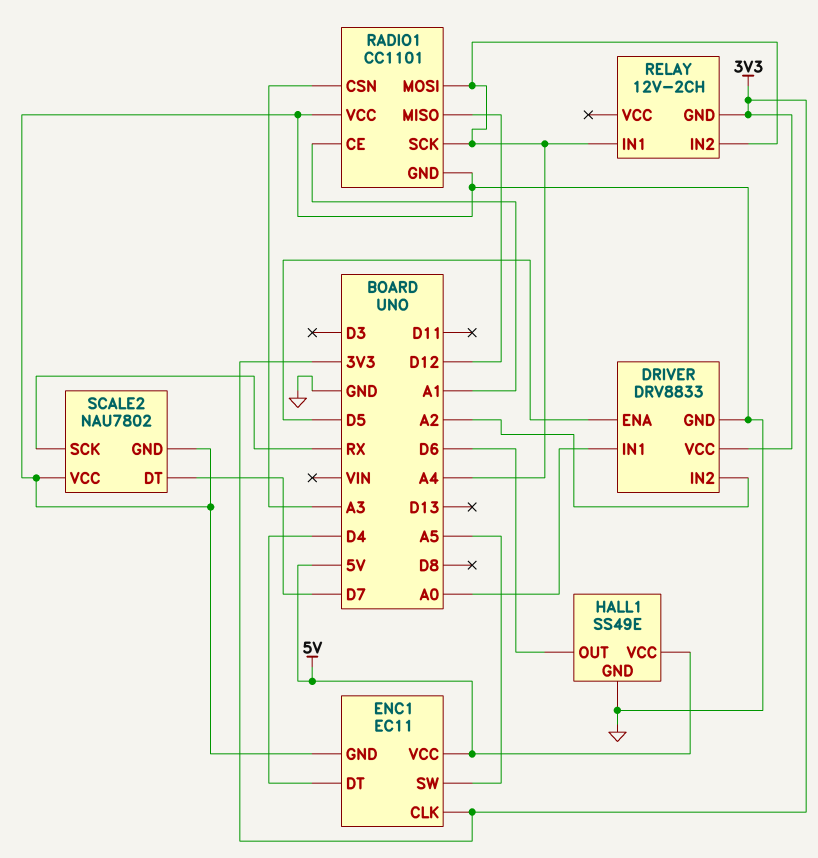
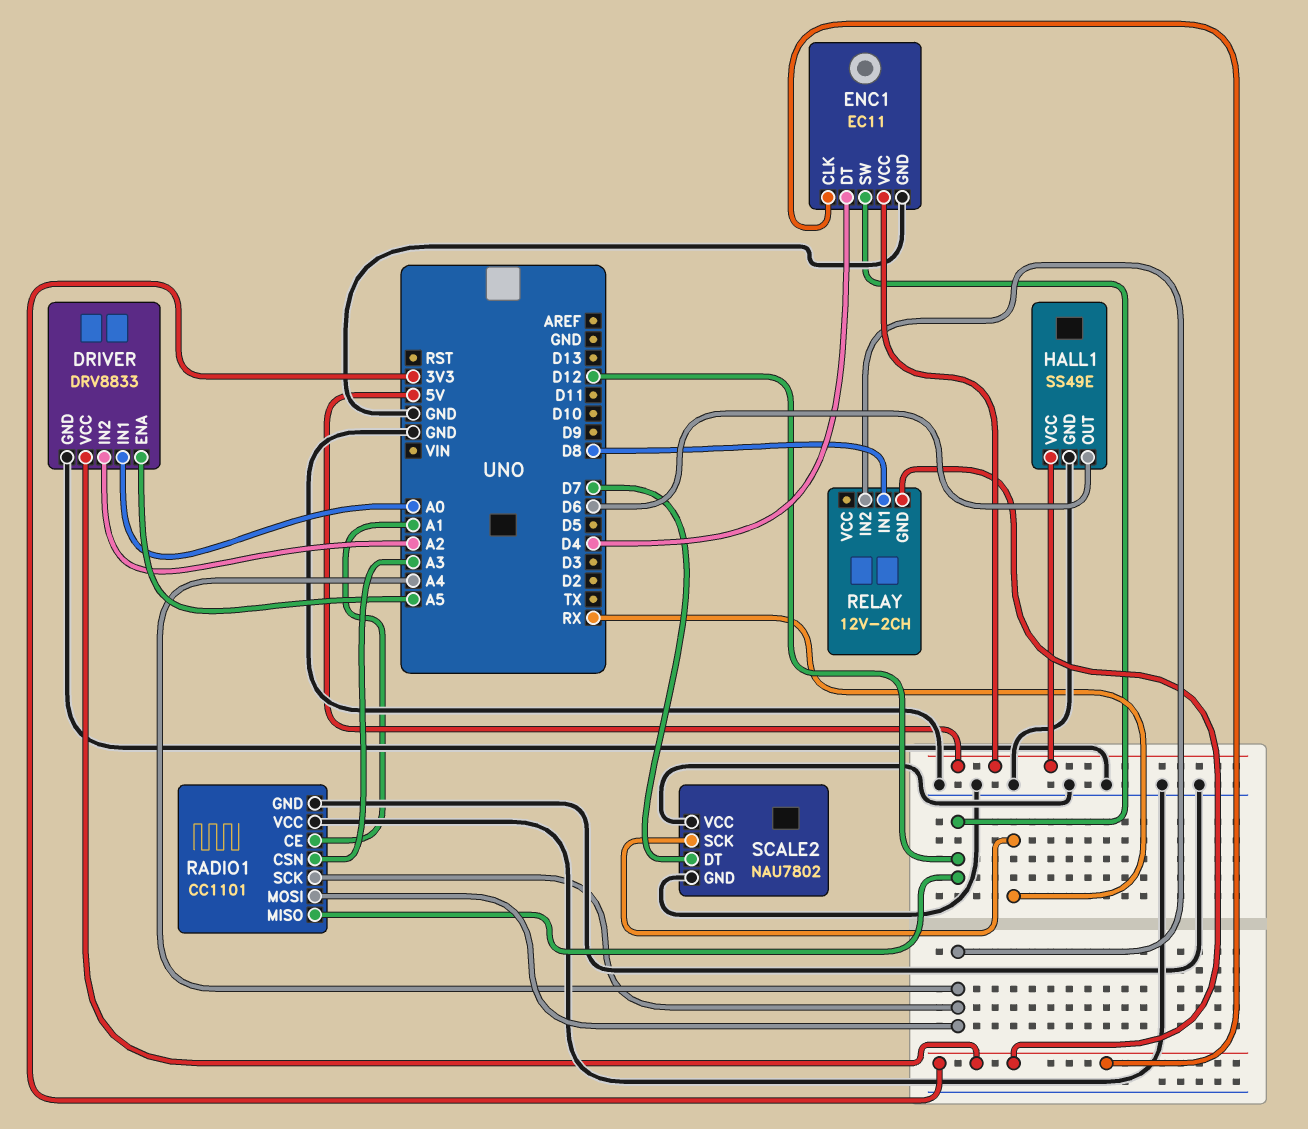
DRIVER pin ENA: D5 -> A5
ENC1 pin SW: A5 -> D12
RELAY pin IN1: A4 -> D8

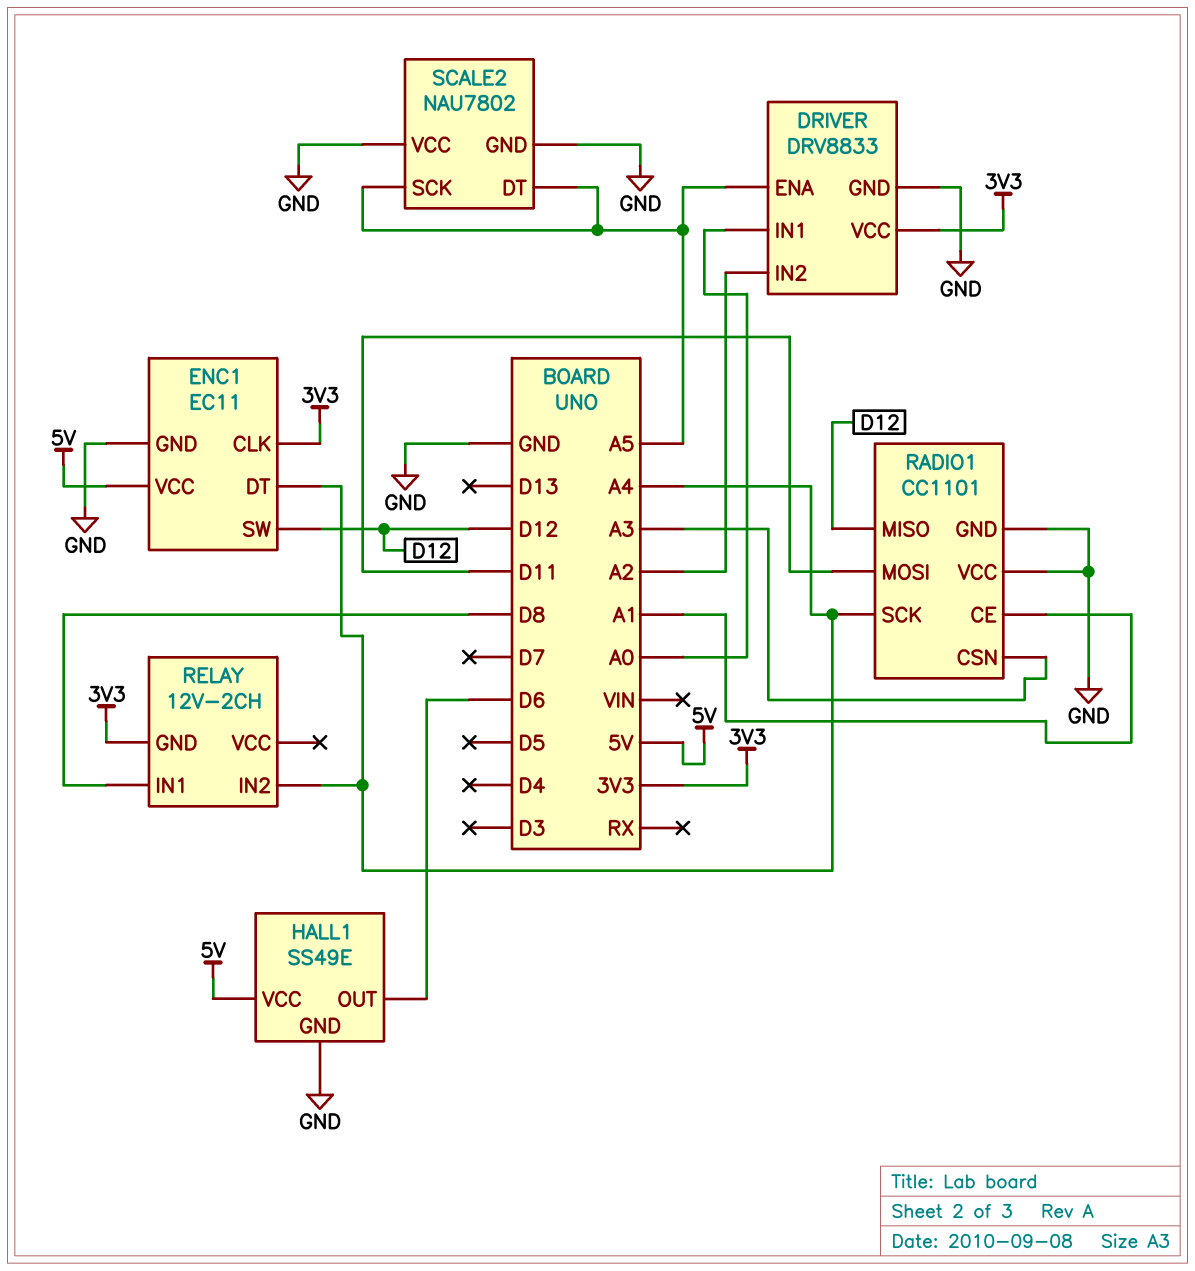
ENC1 pin DT: D4 -> A4
RADIO1 pin MOSI: A4 -> D11
SCALE2 pin DT: D7 -> A5
SCALE2 pin SCK: RX -> A5

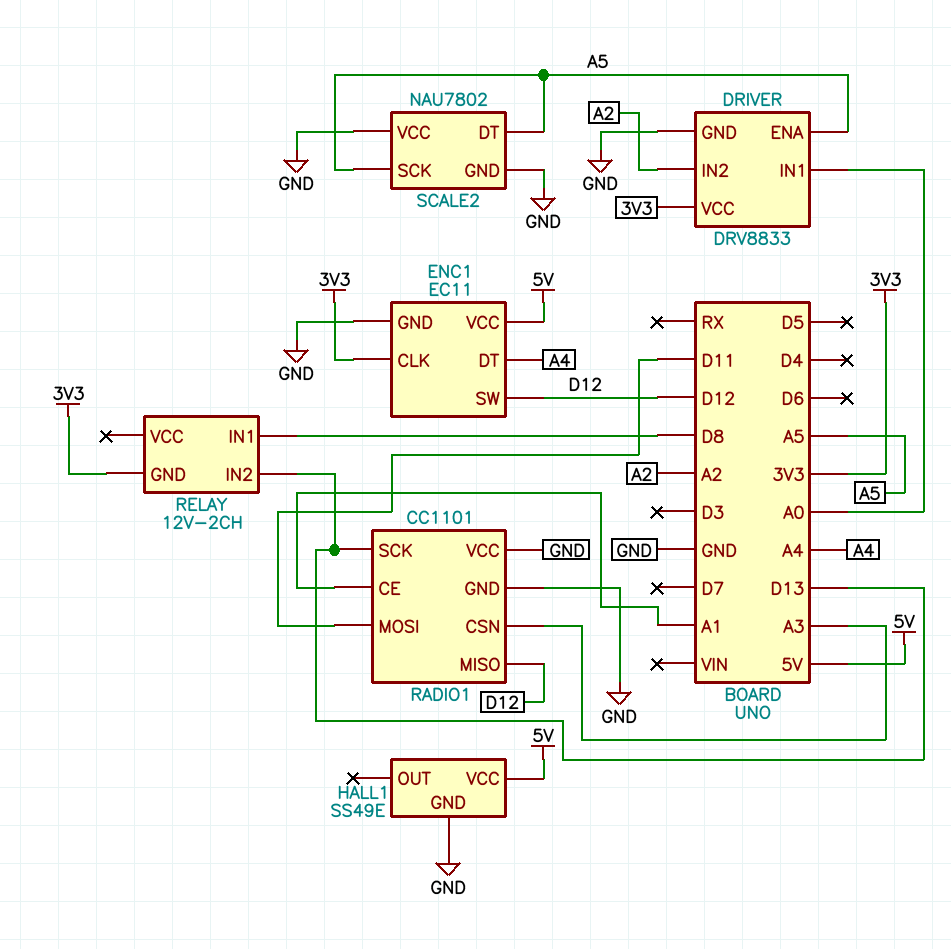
HALL1 pin OUT: D6 -> none
RADIO1 pin SCK: A4 -> D13
RELAY pin IN2: A4 -> D13

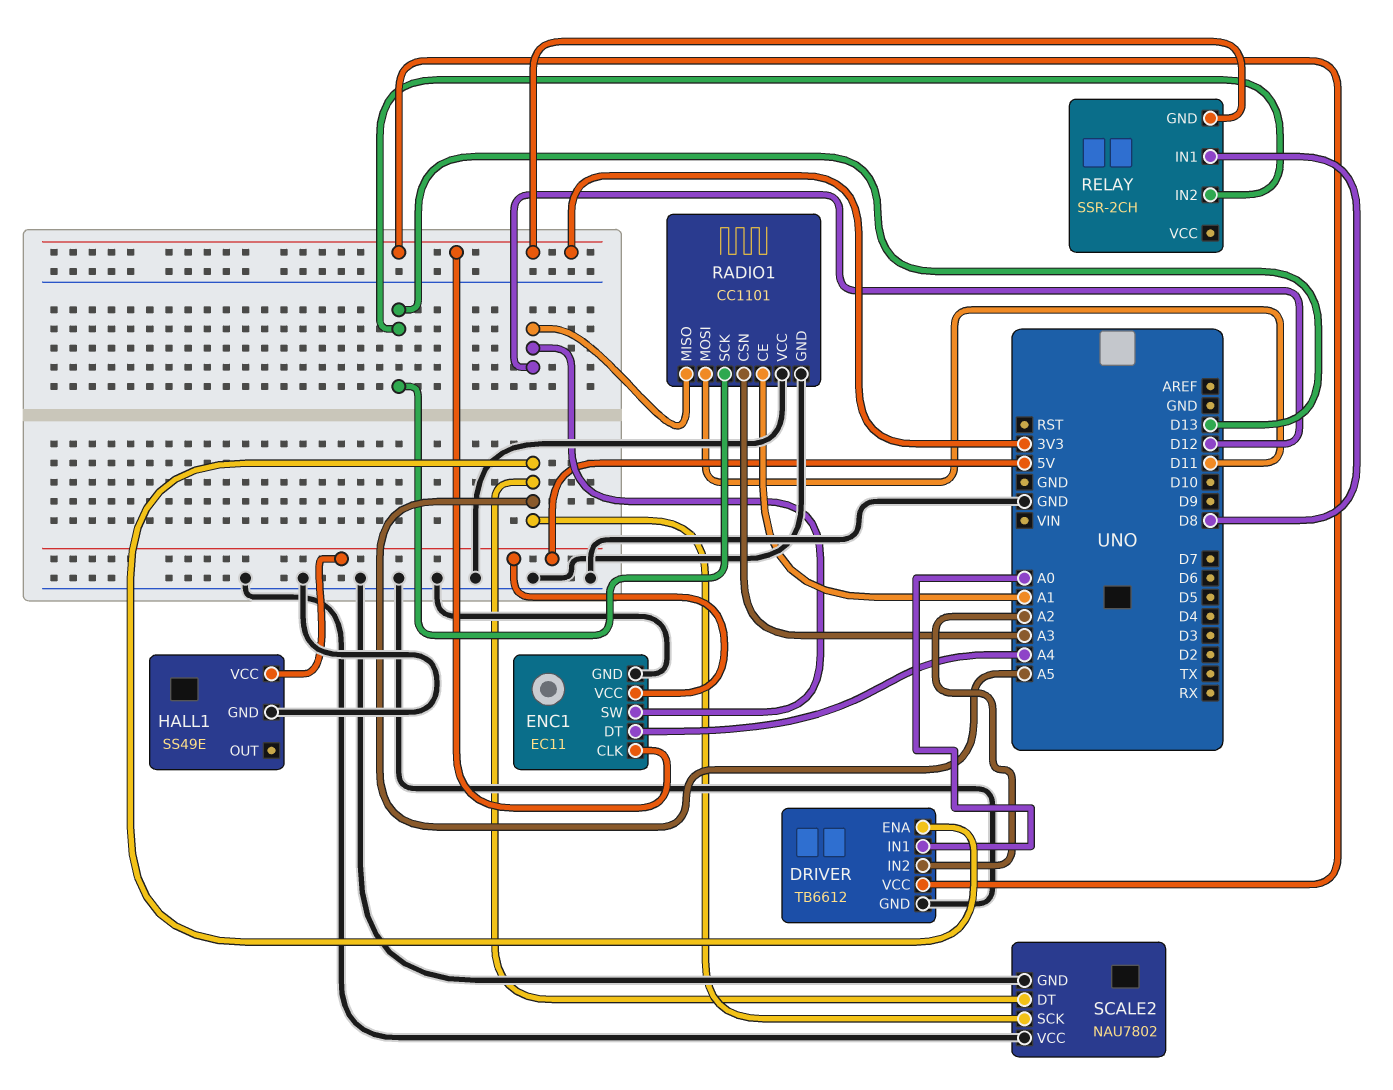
DRIVER: DRV8833 -> TB6612
RELAY: 12V-2CH -> SSR-2CH

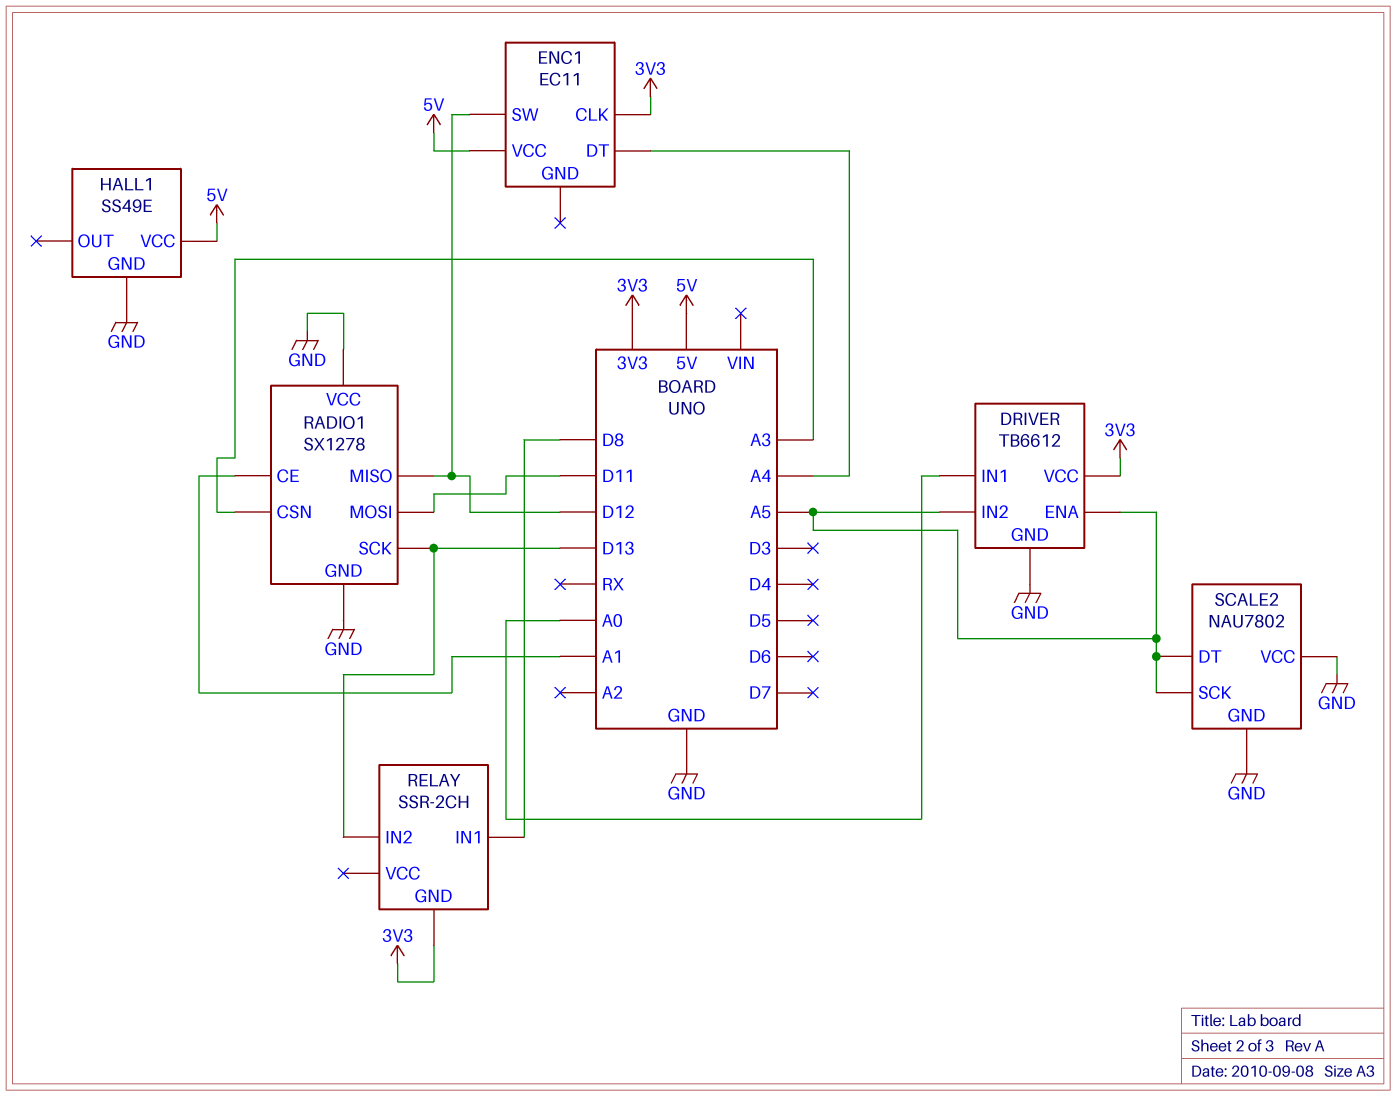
DRIVER pin IN2: A2 -> A5
ENC1 pin GND: GND -> none
RADIO1: CC1101 -> SX1278

